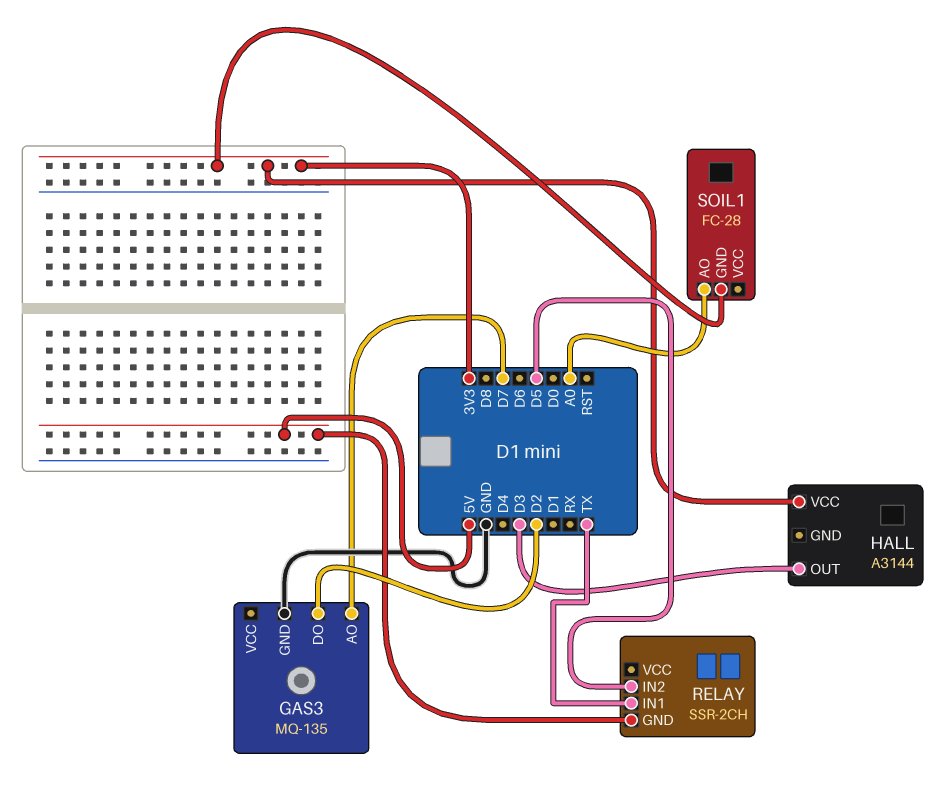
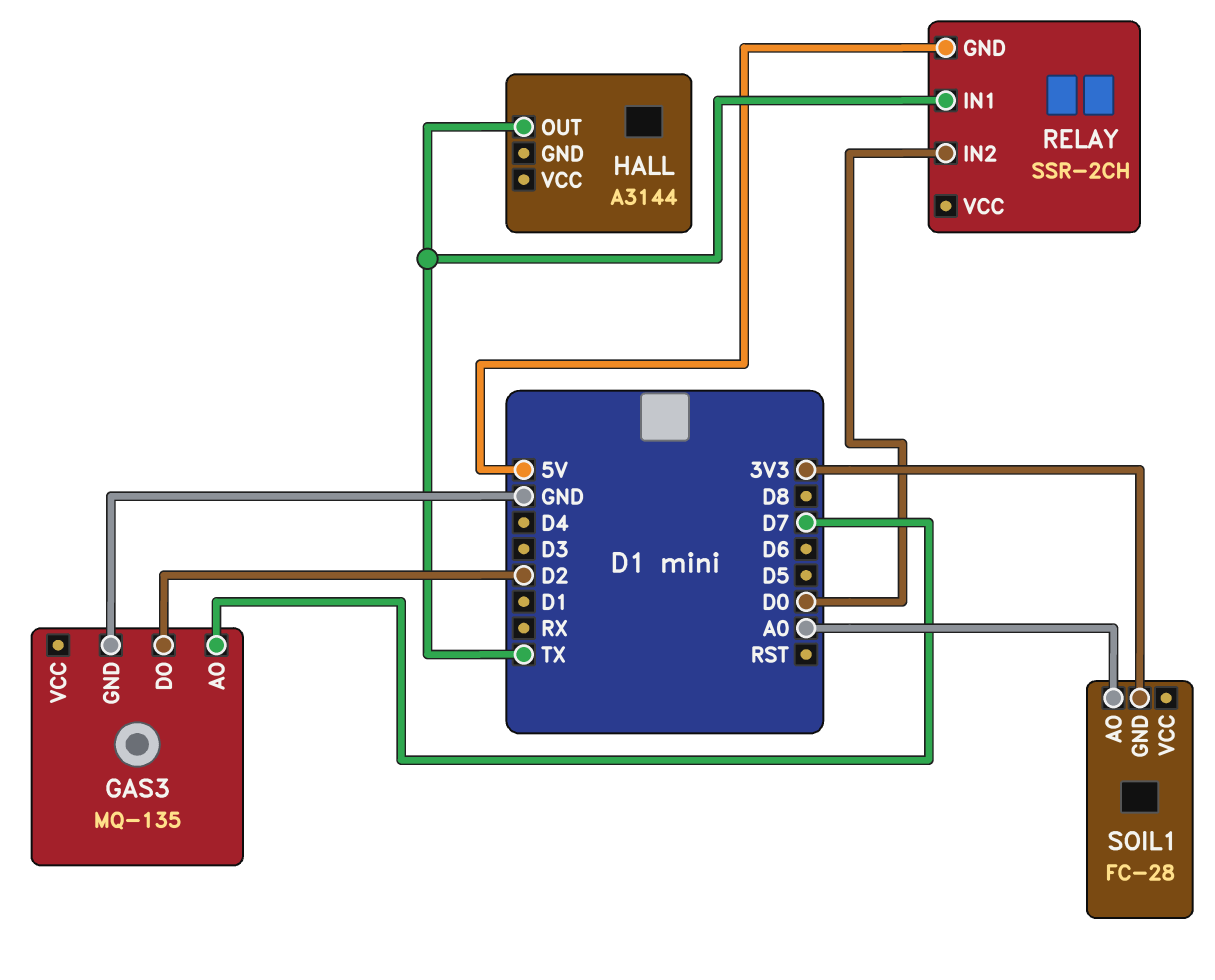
HALL pin OUT: D3 -> TX
HALL pin VCC: 3V3 -> none
RELAY pin IN2: D5 -> D0

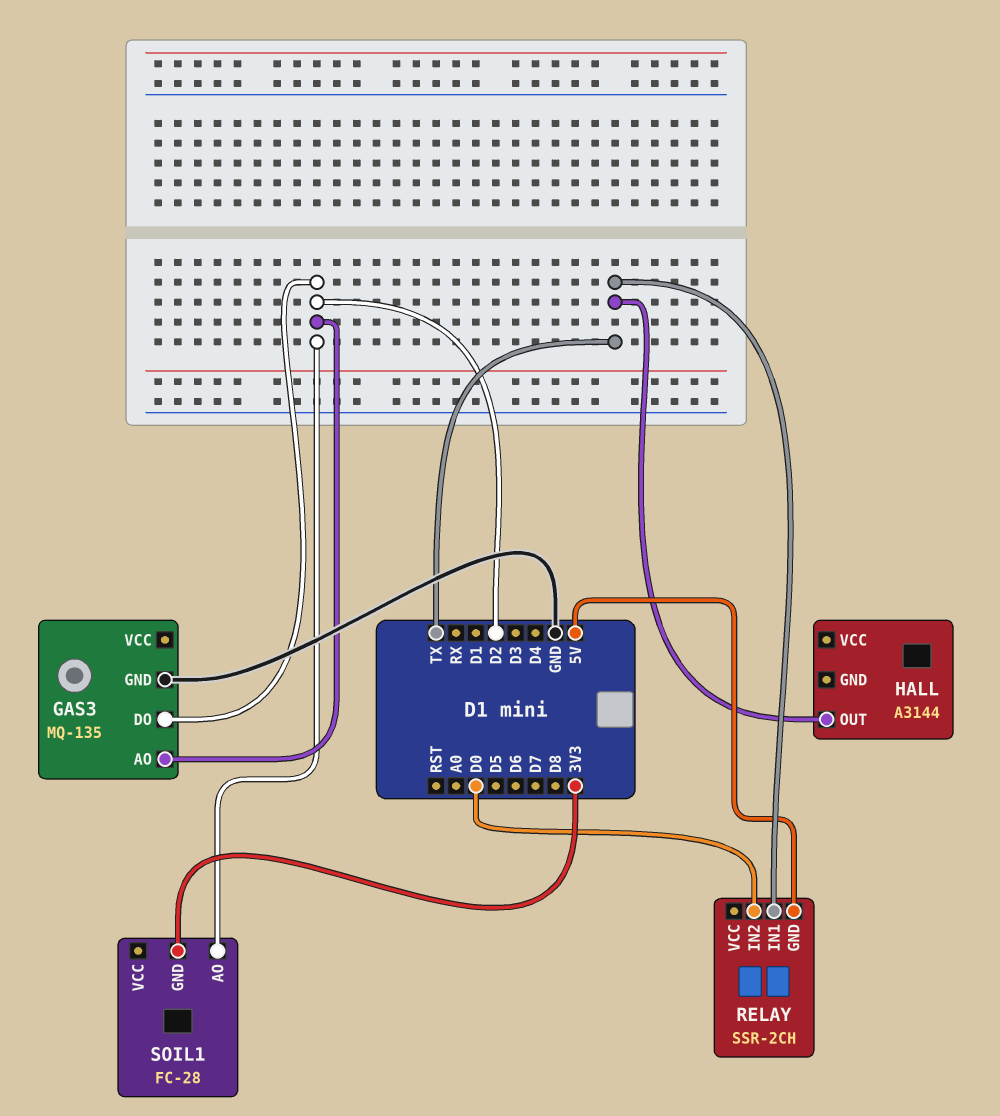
GAS3 pin AO: D7 -> D2
SOIL1 pin AO: A0 -> D2

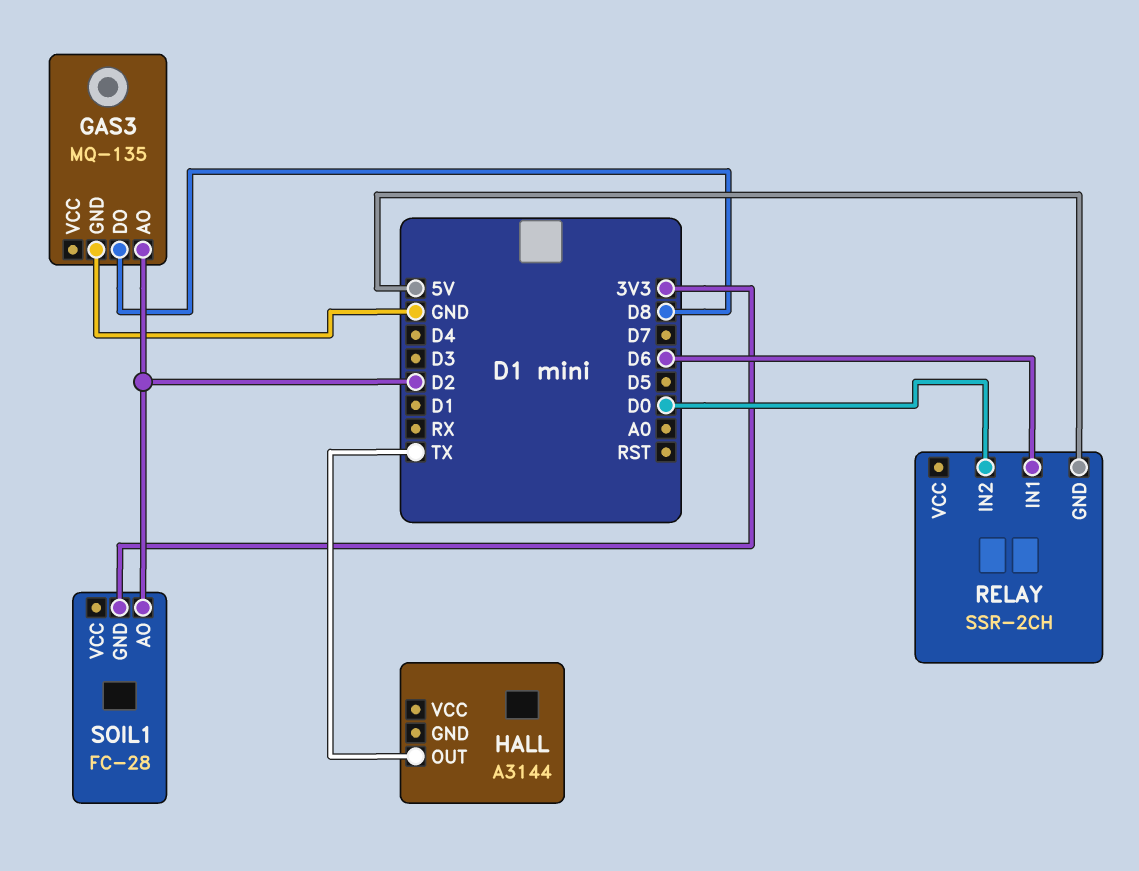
GAS3 pin DO: D2 -> D8
RELAY pin IN1: TX -> D6

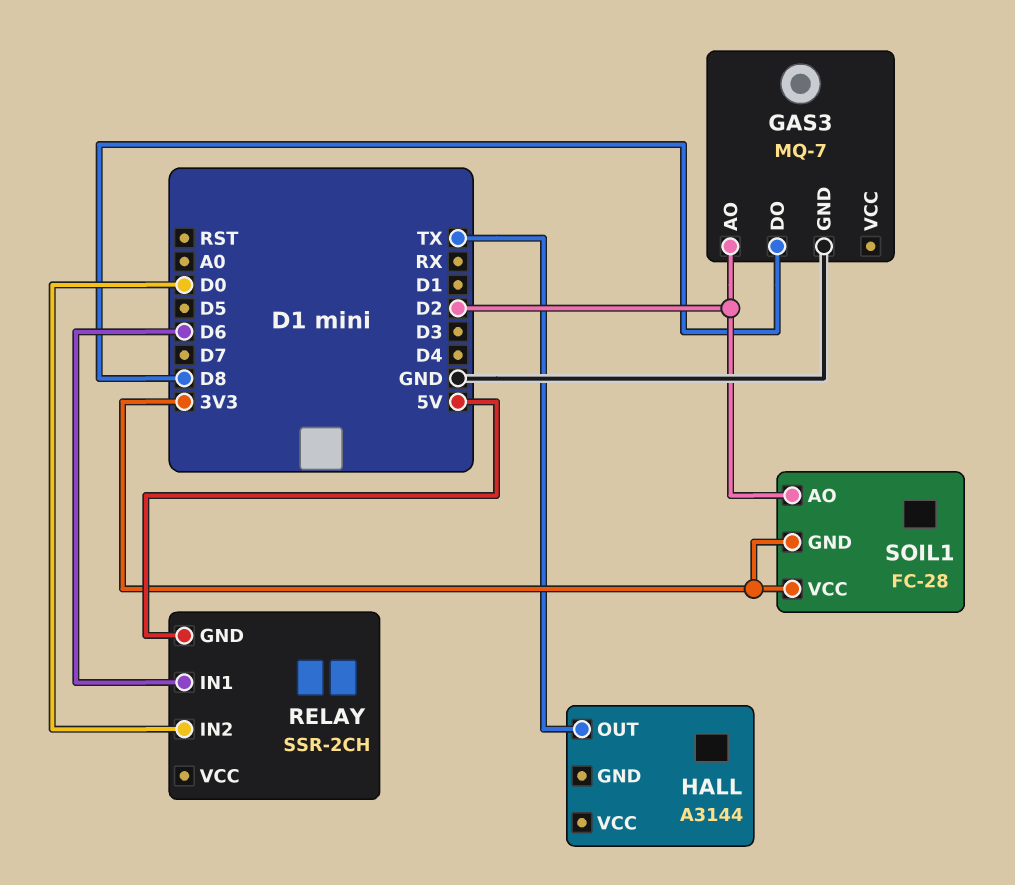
GAS3: MQ-135 -> MQ-7
SOIL1 pin VCC: none -> 3V3

